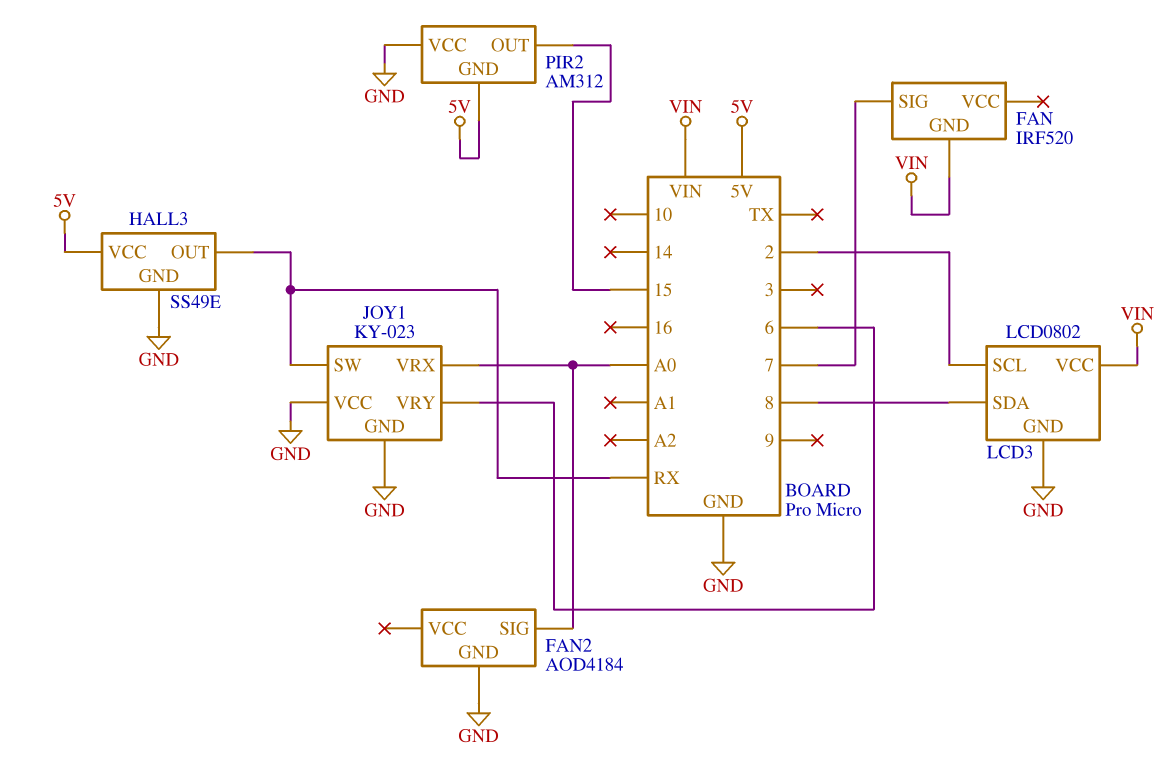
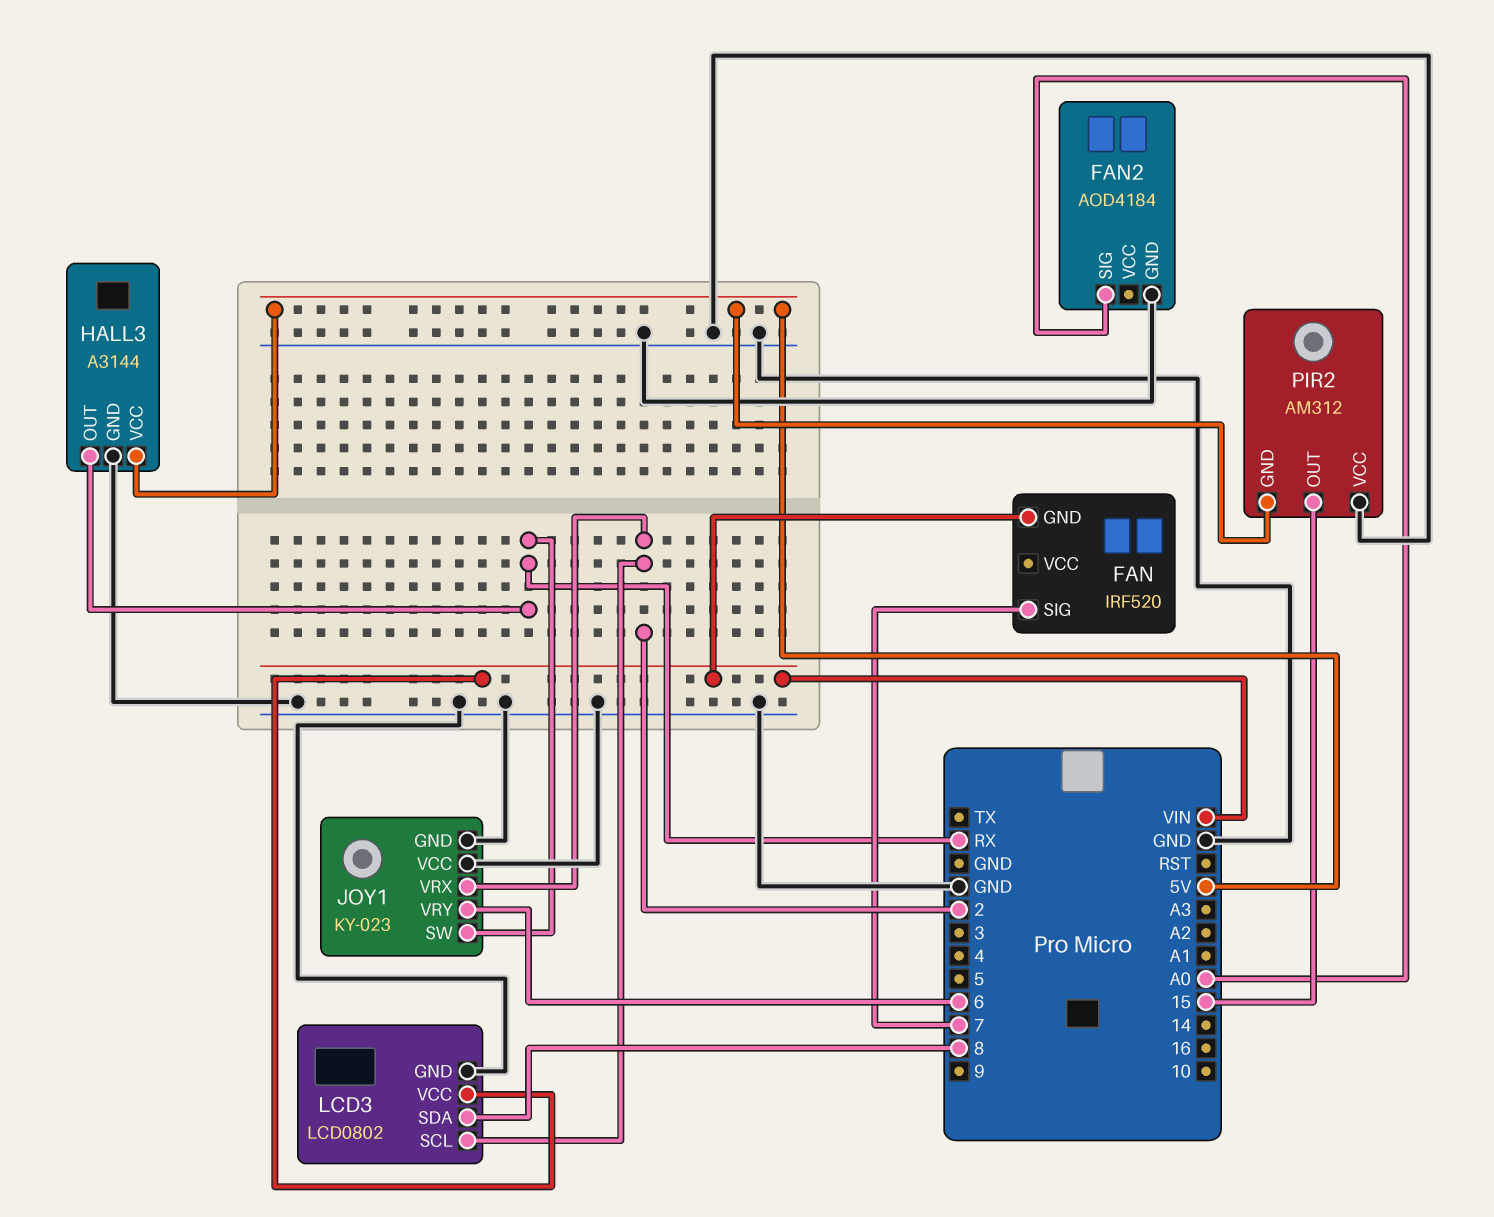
HALL3: SS49E -> A3144
JOY1 pin VRX: A0 -> 2

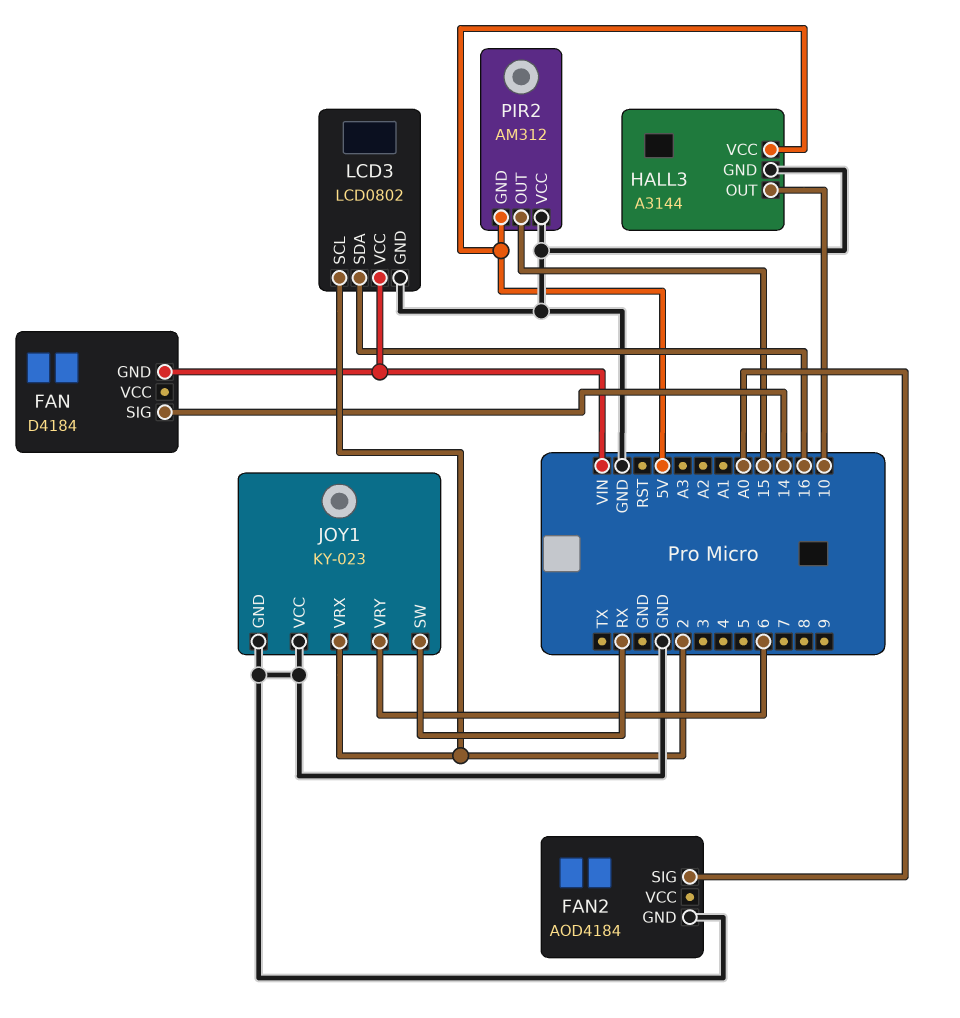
FAN: IRF520 -> D4184
FAN pin SIG: 7 -> 14
HALL3 pin OUT: RX -> 10
LCD3 pin SDA: 8 -> 16

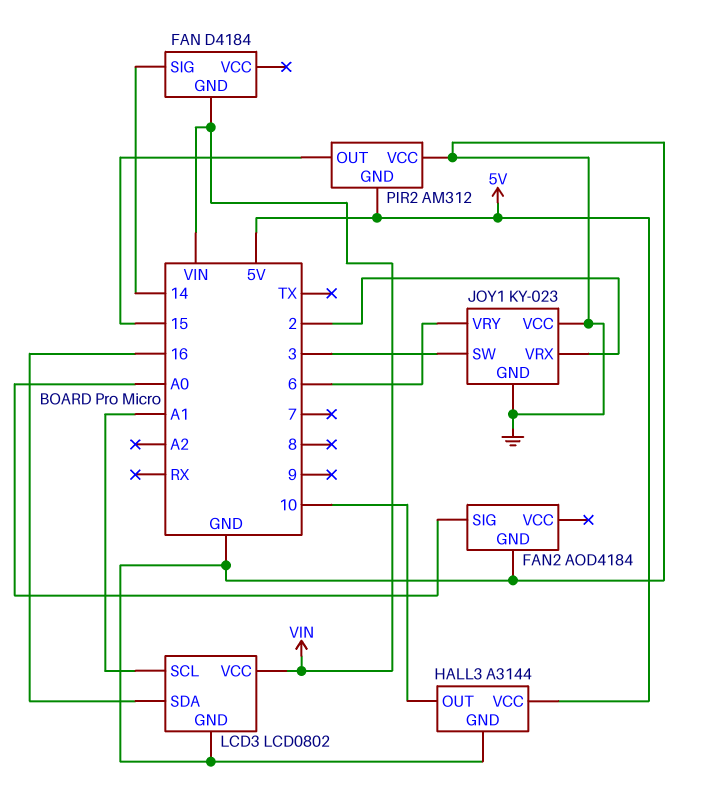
JOY1 pin SW: RX -> 3
LCD3 pin SCL: 2 -> A1

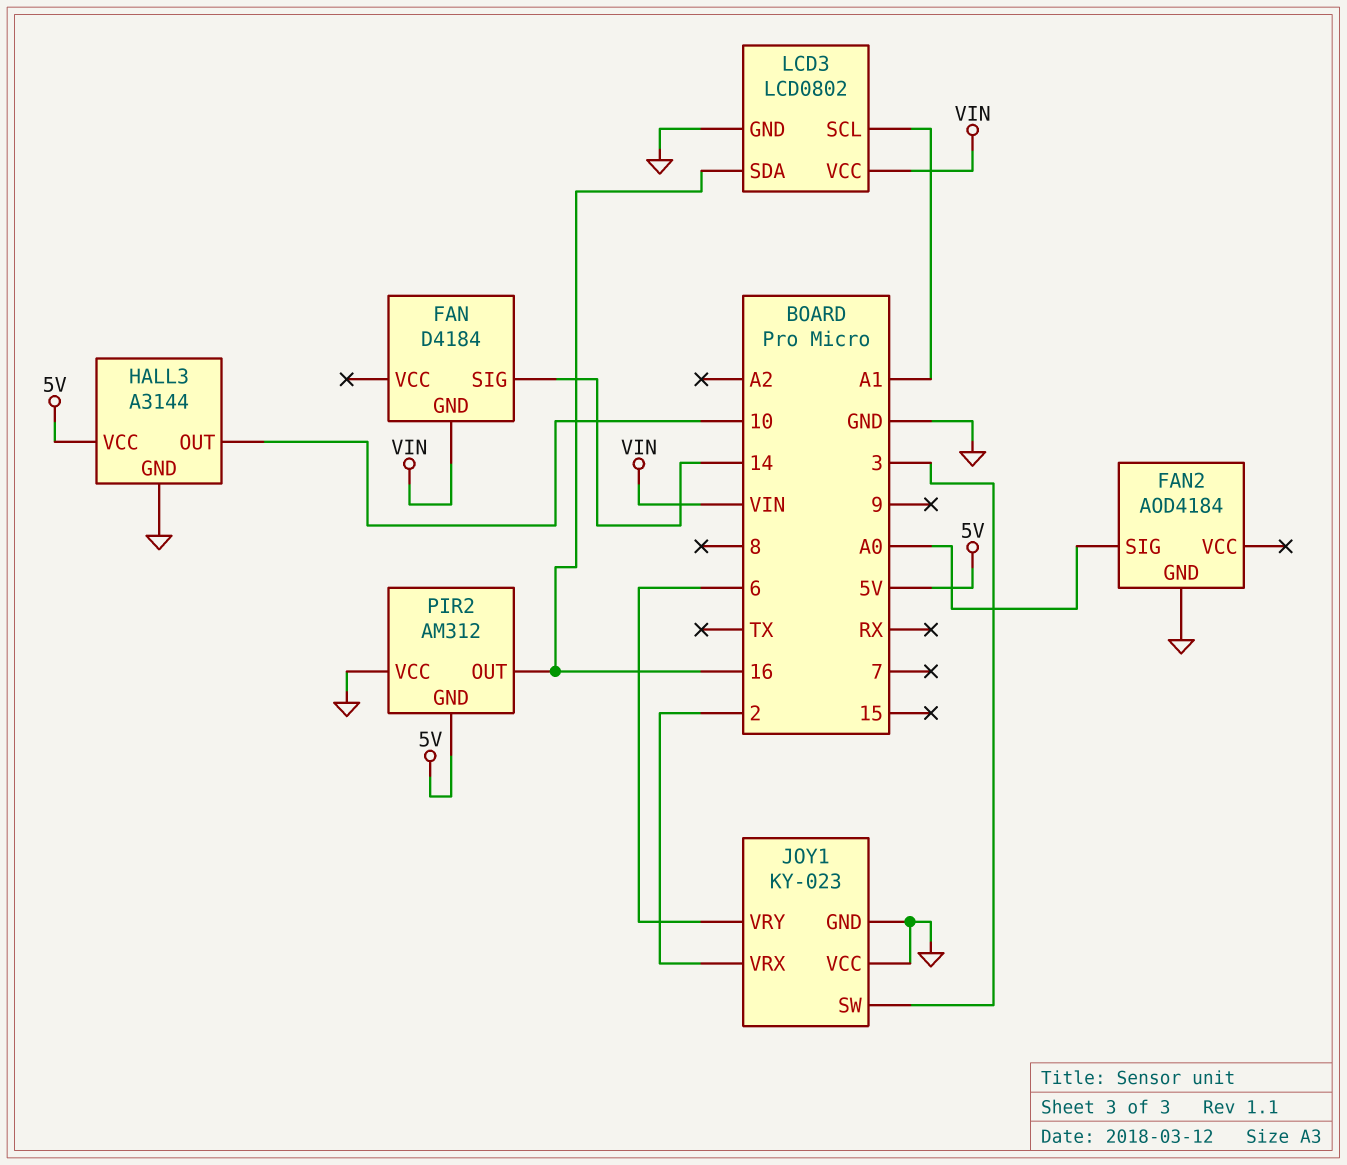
PIR2 pin OUT: 15 -> 16

